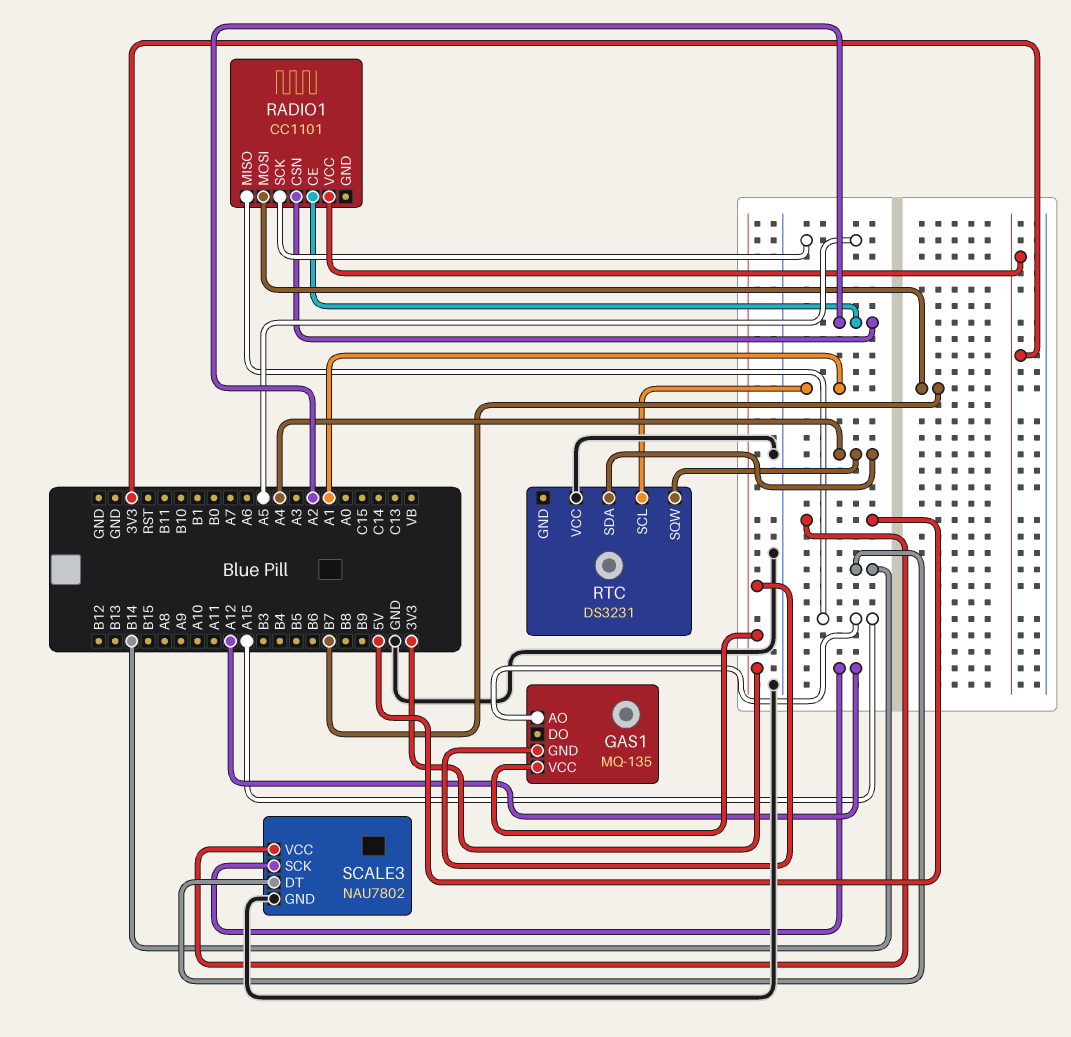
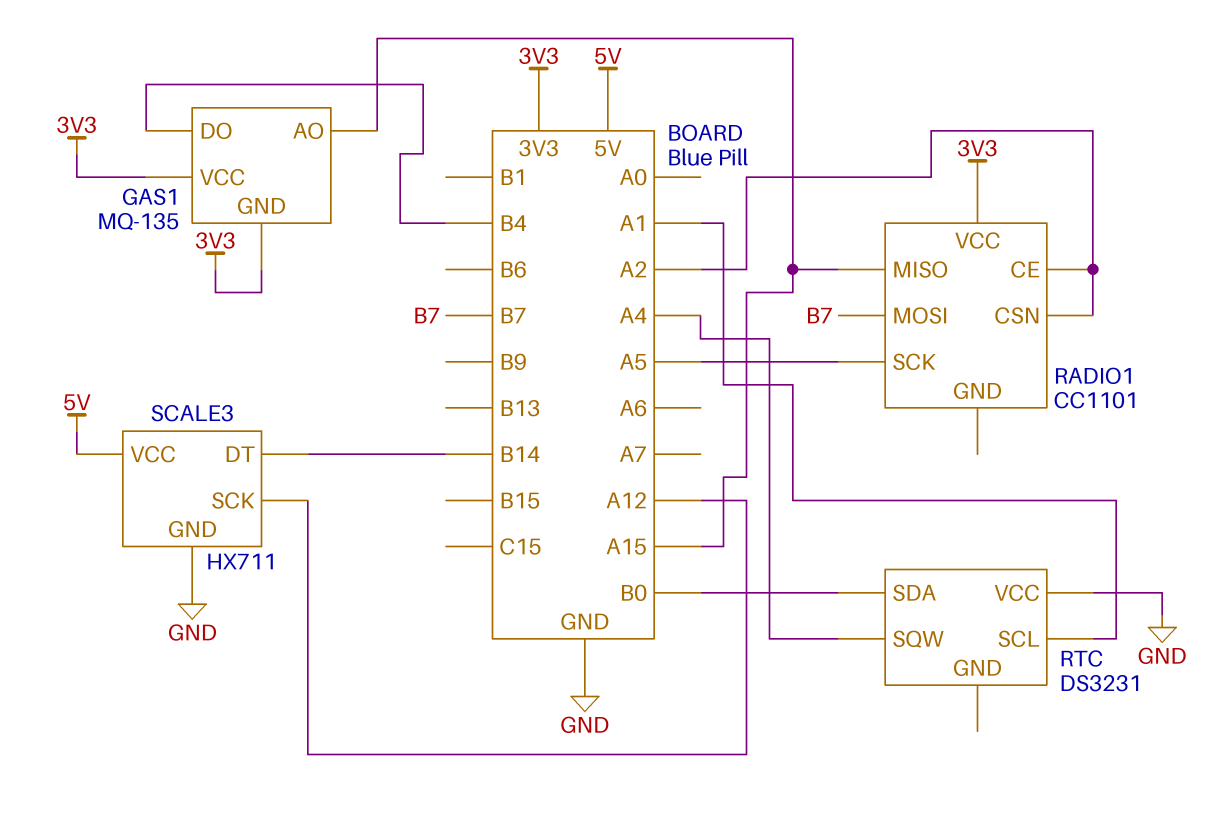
GAS1 pin DO: none -> B4
RTC pin SDA: A4 -> B0
SCALE3: NAU7802 -> HX711

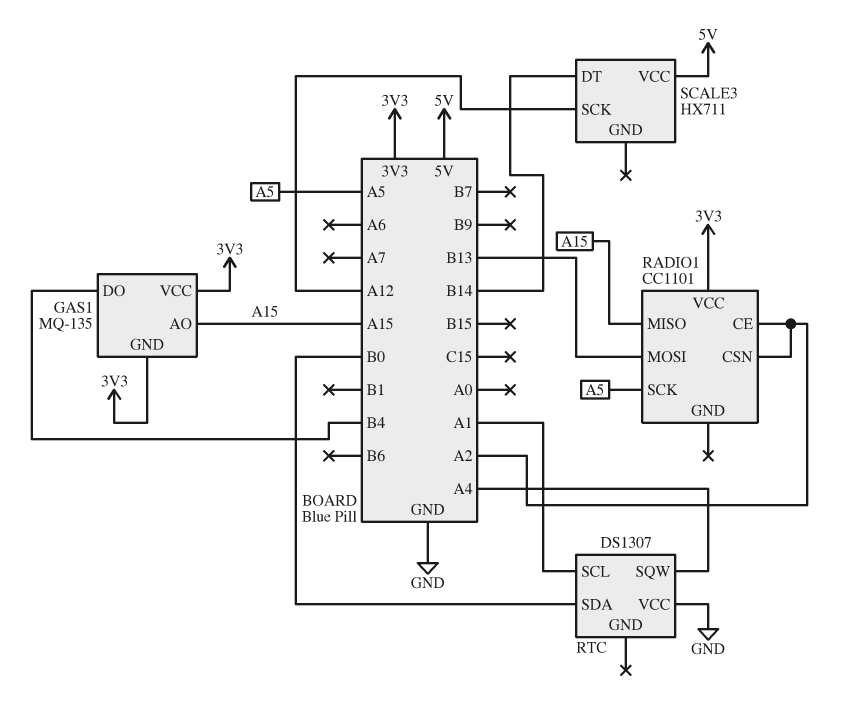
RADIO1 pin MOSI: B7 -> B13
RTC: DS3231 -> DS1307
SCALE3 pin GND: GND -> none

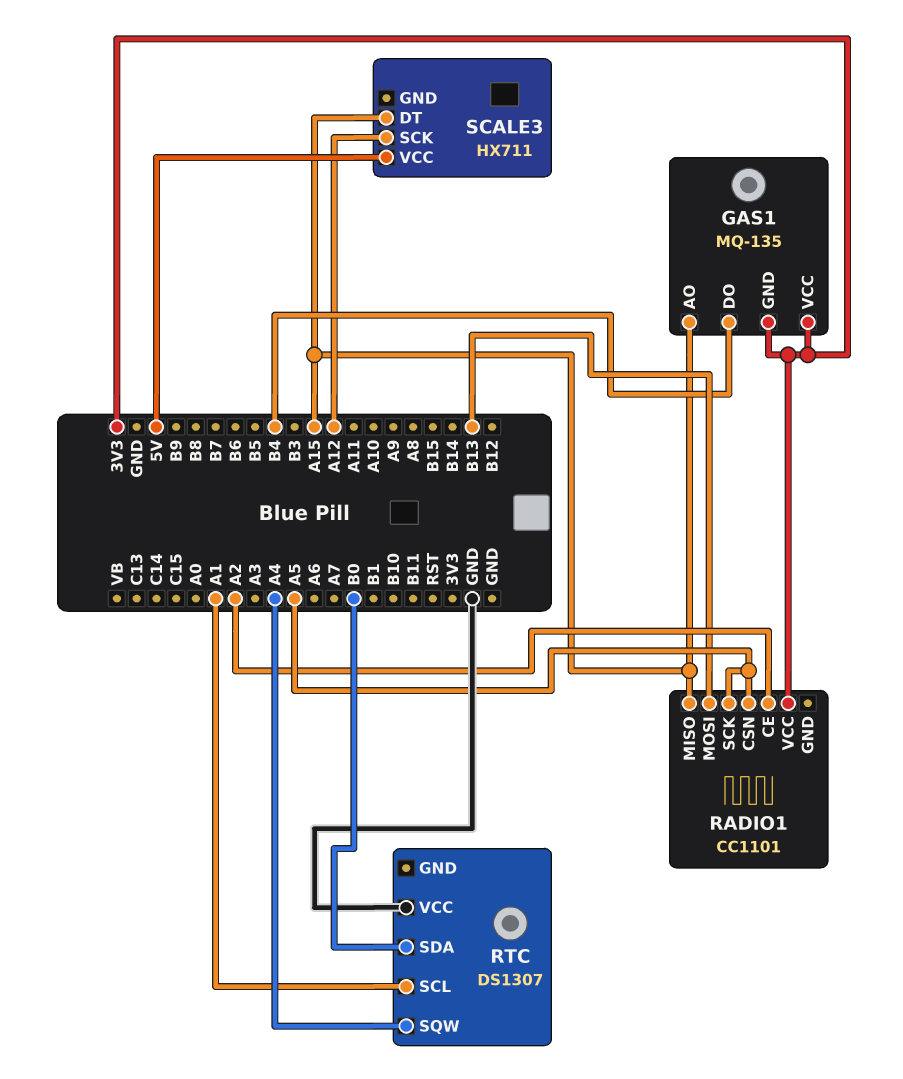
RADIO1 pin CSN: A2 -> A5
SCALE3 pin DT: B14 -> A15

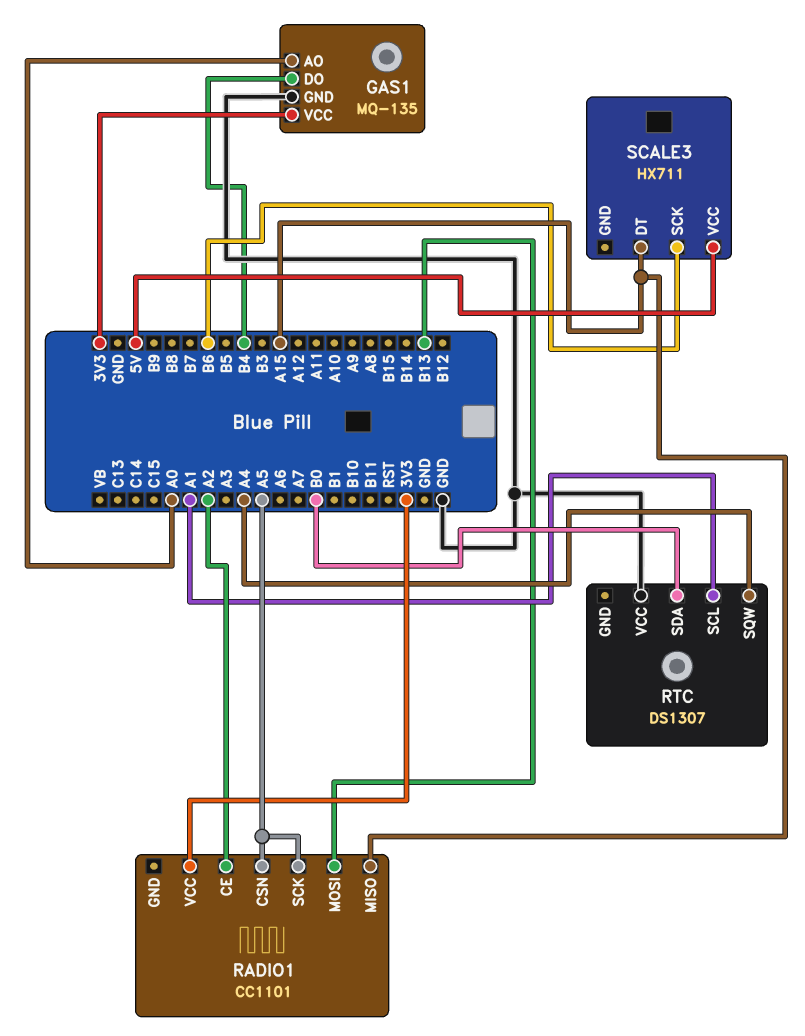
GAS1 pin AO: A15 -> A0
GAS1 pin GND: 3V3 -> GND
SCALE3 pin SCK: A12 -> B6

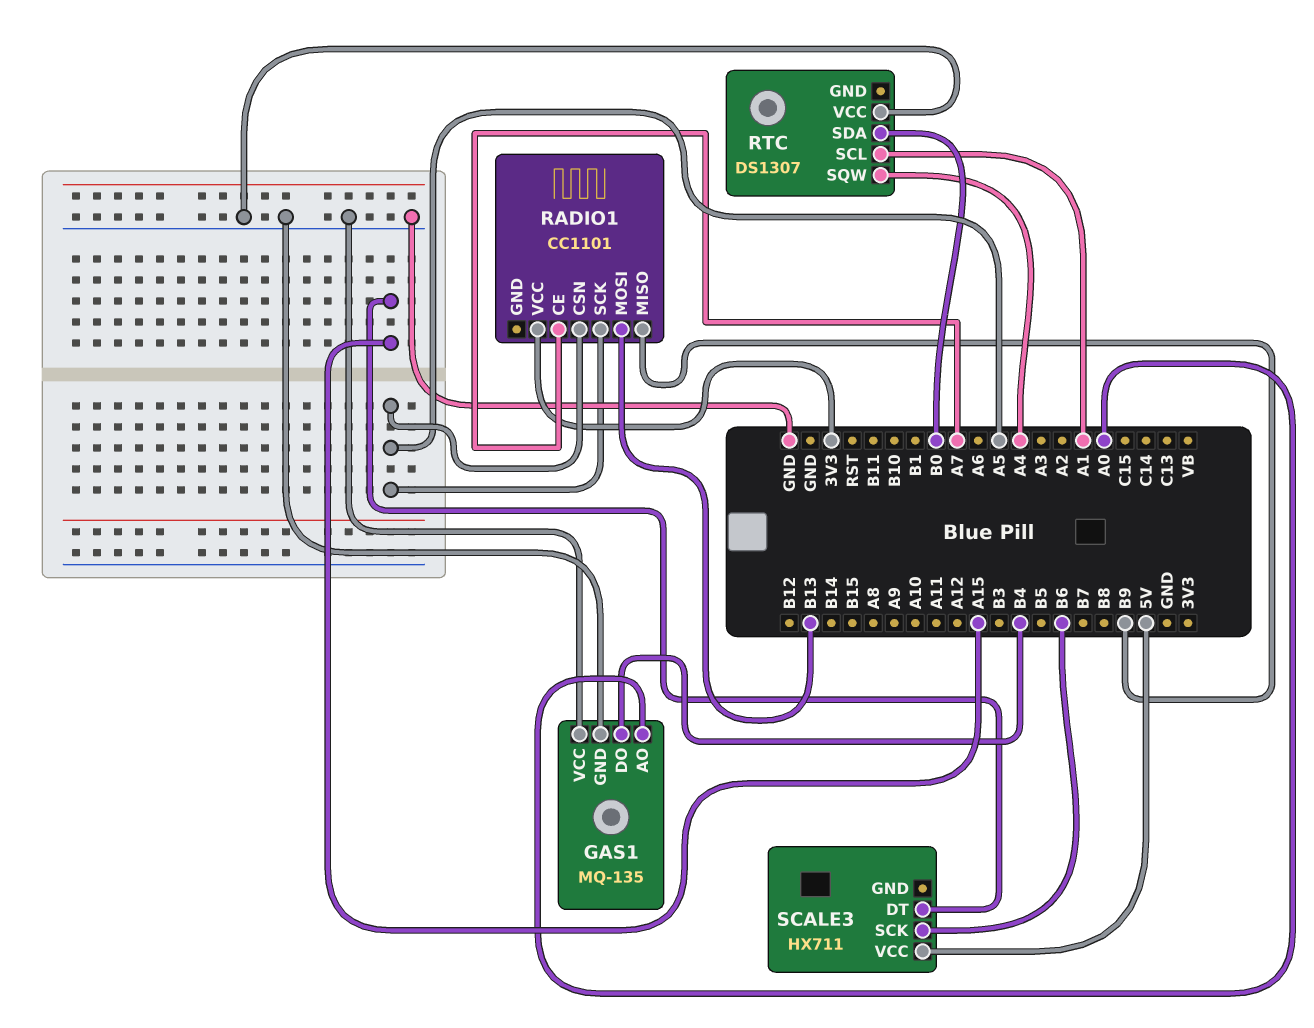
GAS1 pin VCC: 3V3 -> GND
RADIO1 pin CE: A2 -> A7
RADIO1 pin MISO: A15 -> B9

